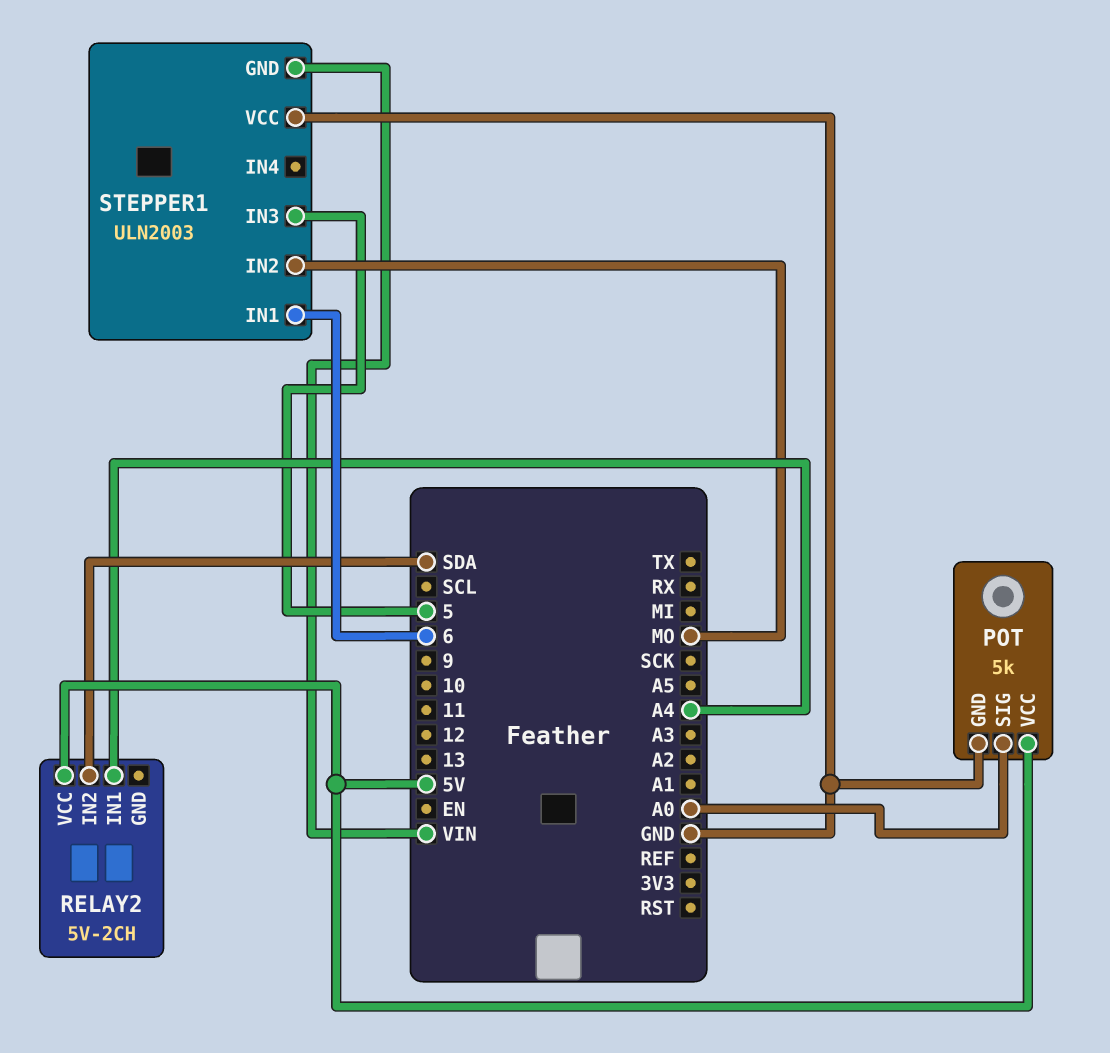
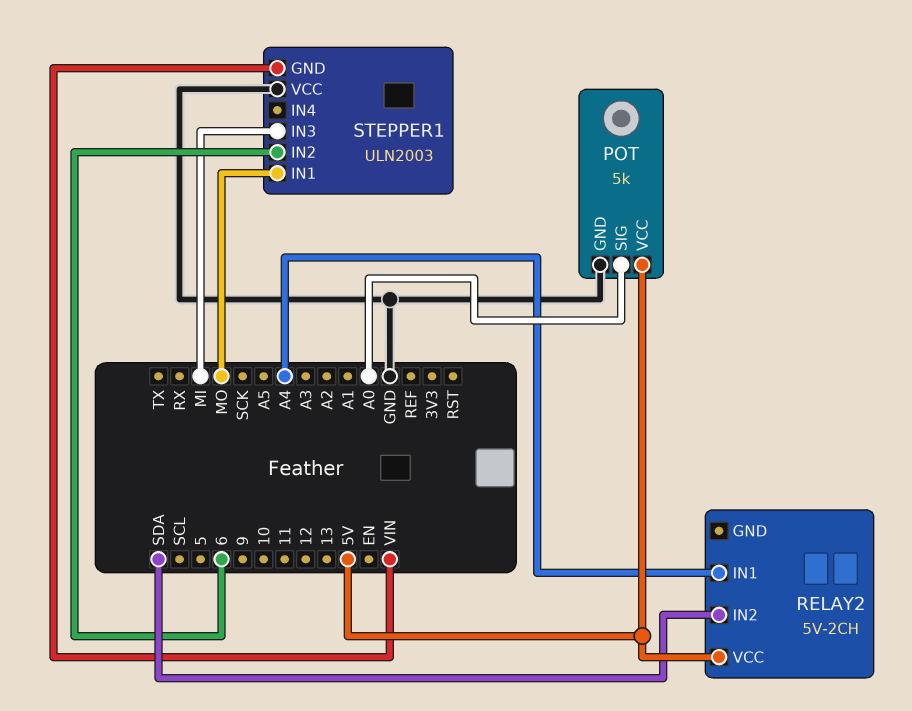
STEPPER1 pin IN1: 6 -> MO
STEPPER1 pin IN2: MO -> 6
STEPPER1 pin IN3: 5 -> MI

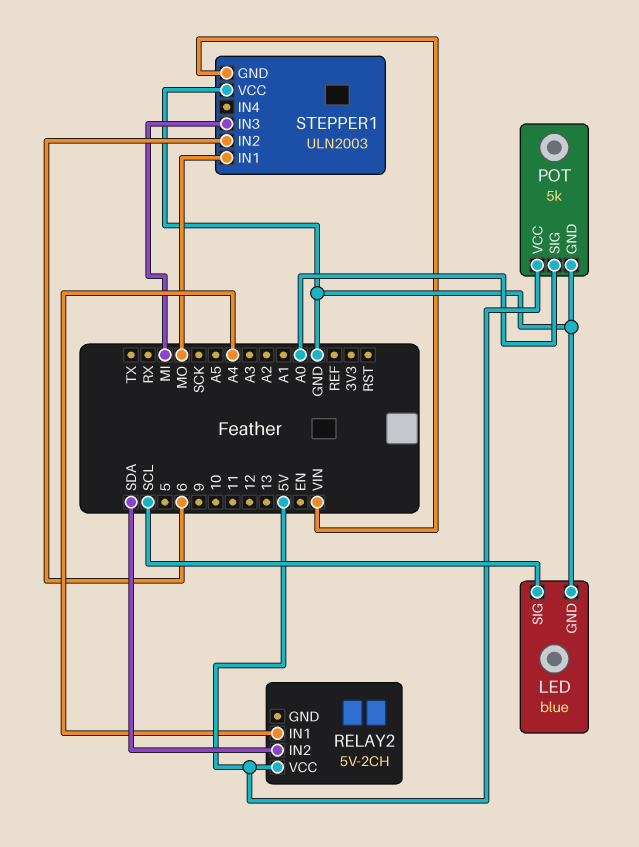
LED: none -> blue
LED pin GND: none -> GND
LED pin SIG: none -> SCL

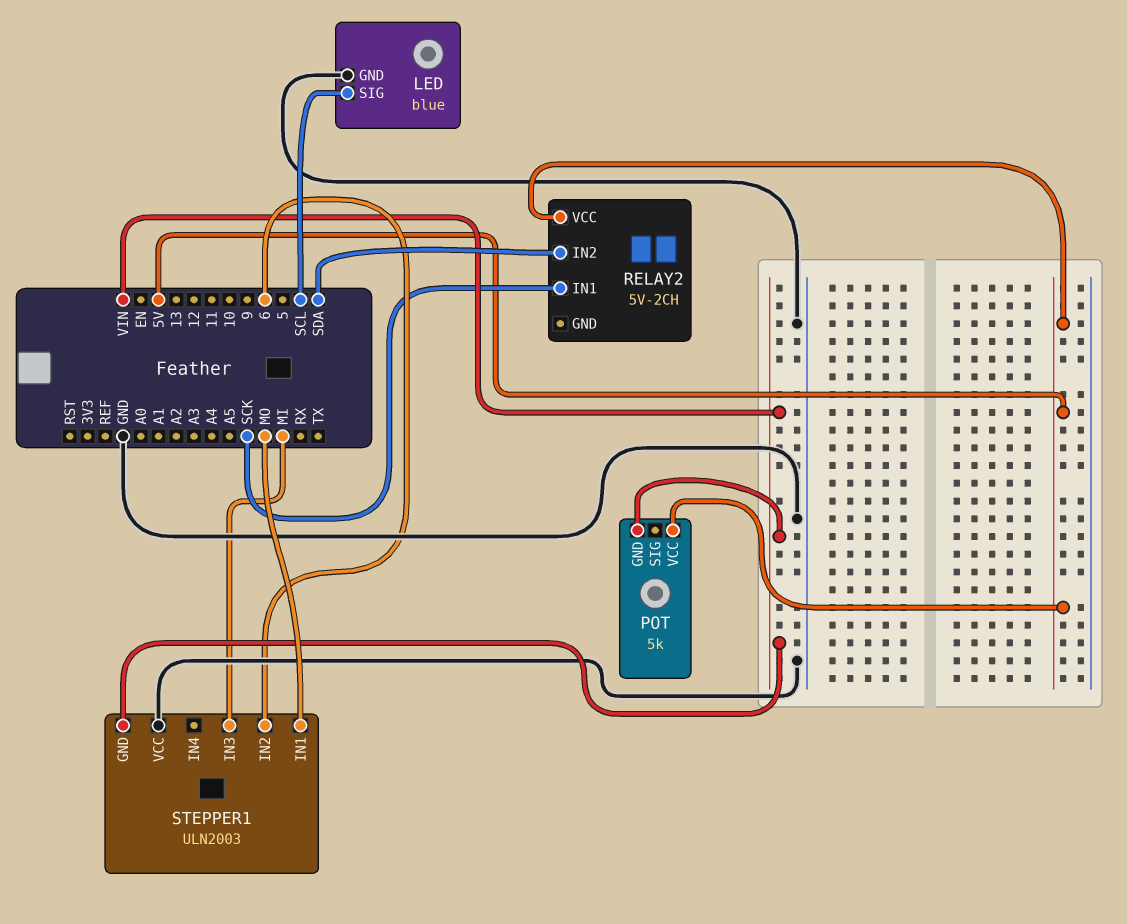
POT pin GND: GND -> VIN
POT pin SIG: A0 -> none
RELAY2 pin IN1: A4 -> SCK

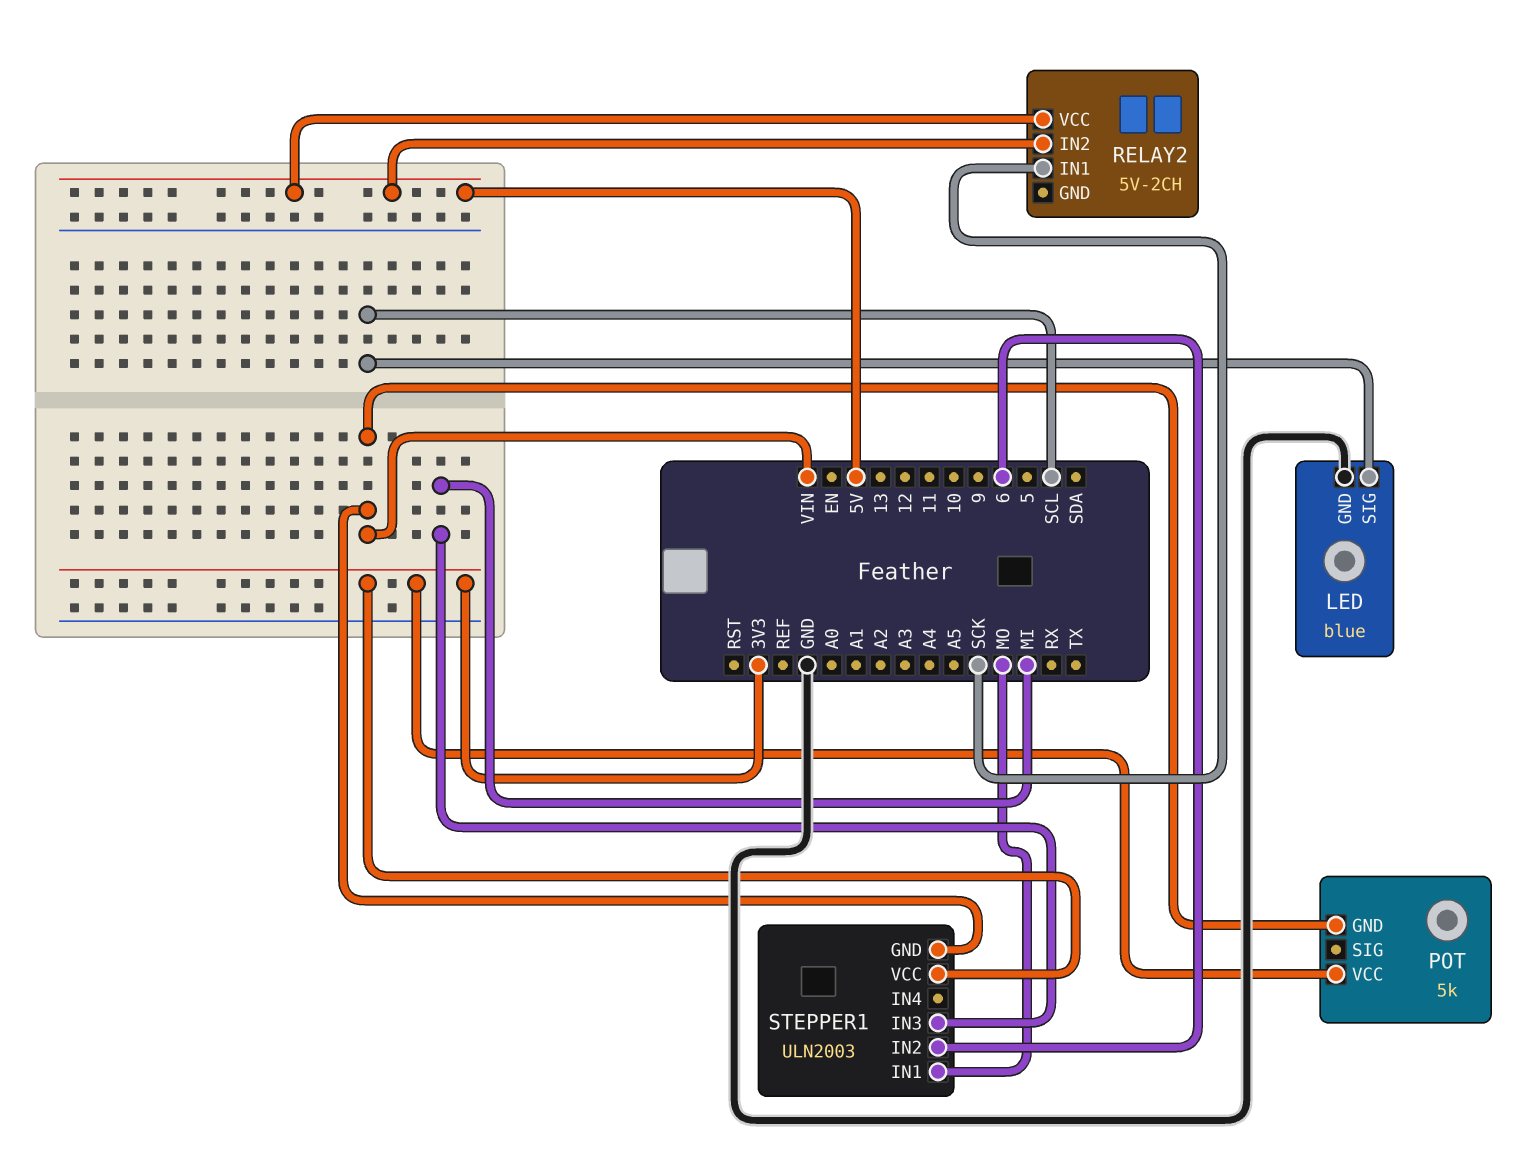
POT pin VCC: 5V -> 3V3
RELAY2 pin IN2: SDA -> 5V
STEPPER1 pin VCC: GND -> 3V3

